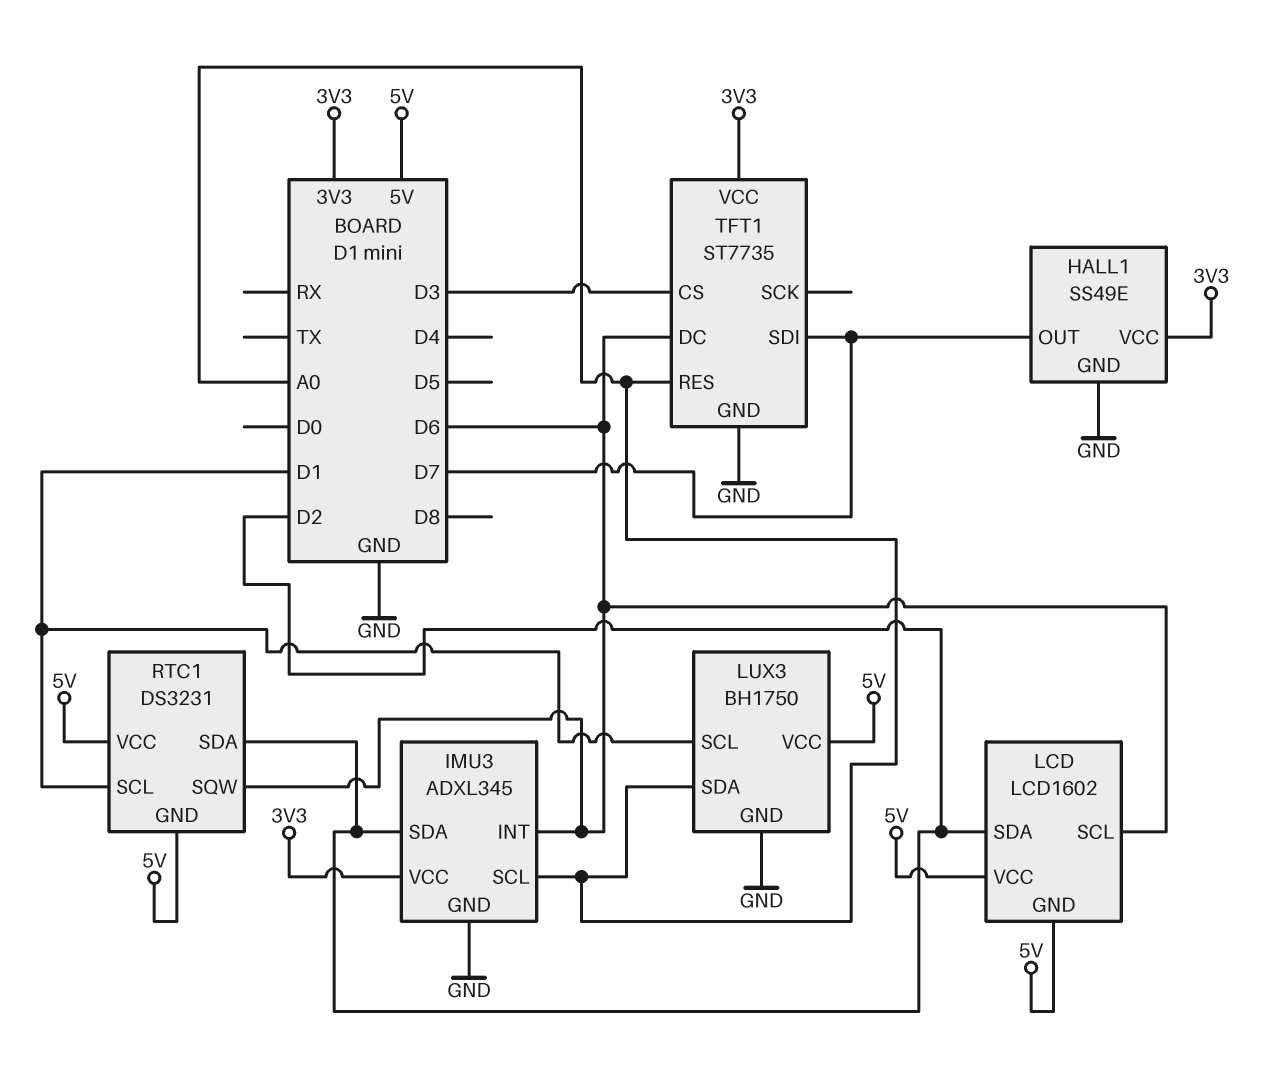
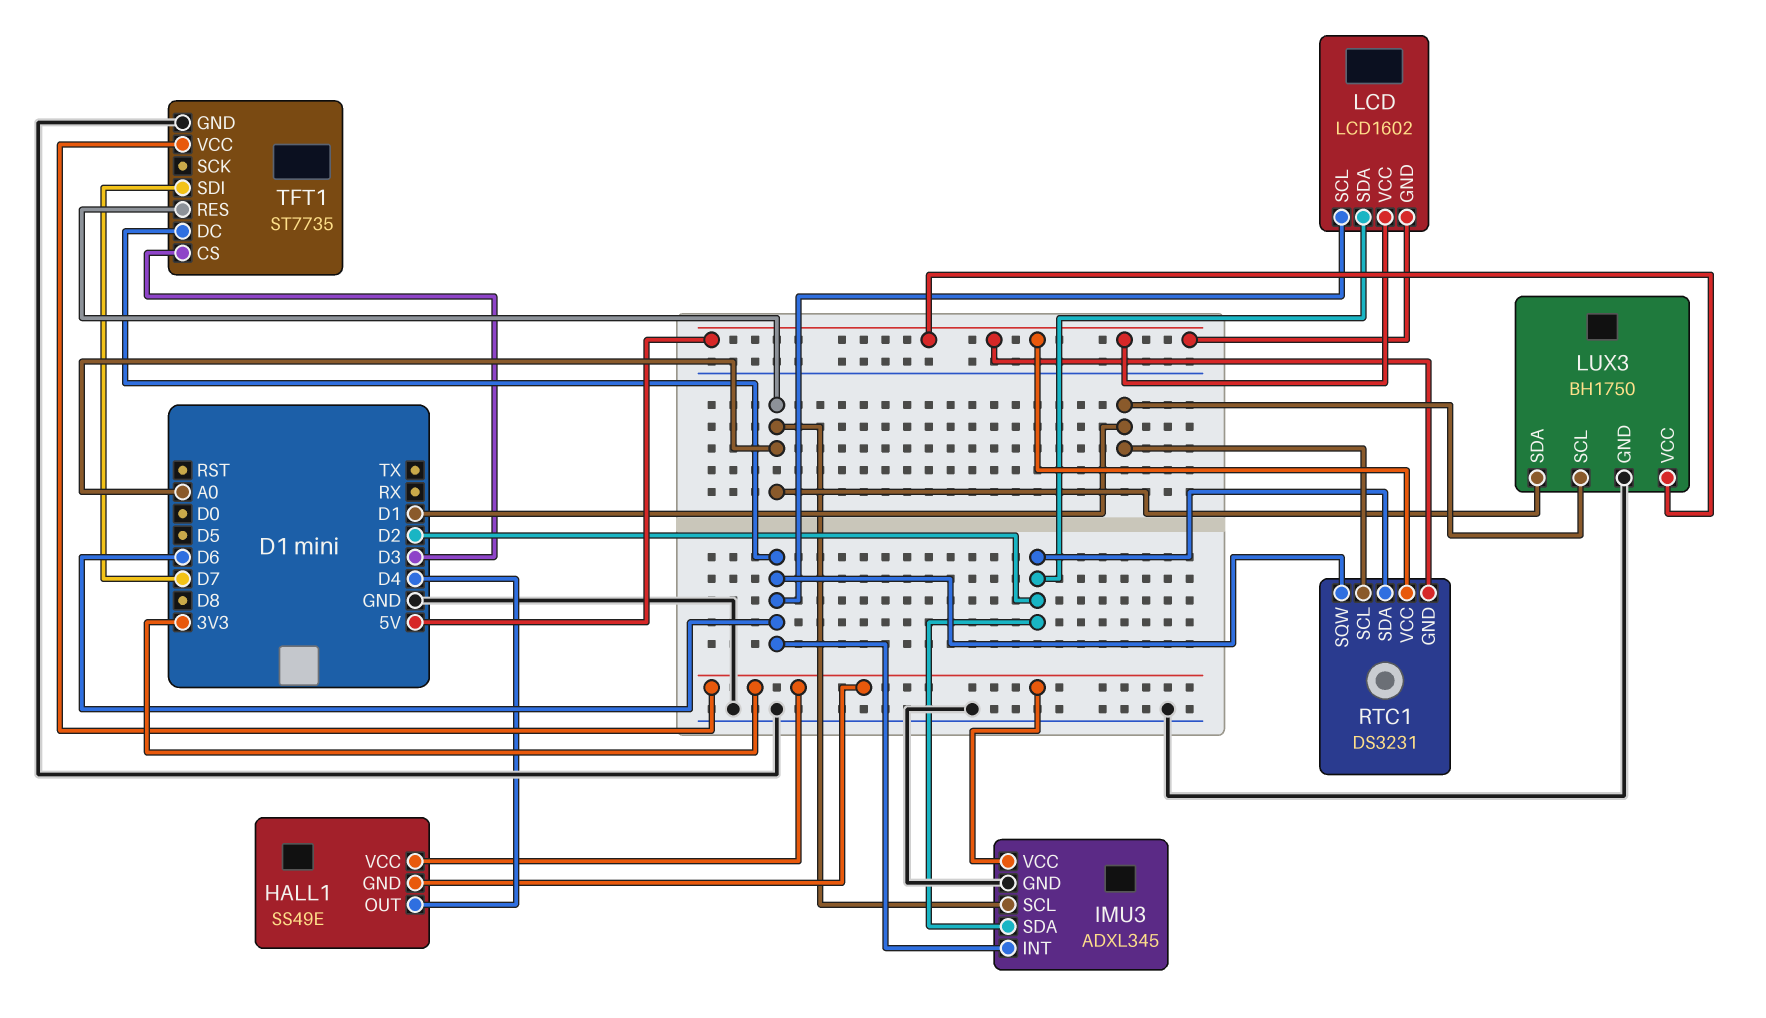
HALL1 pin GND: GND -> 3V3
HALL1 pin OUT: D7 -> D4

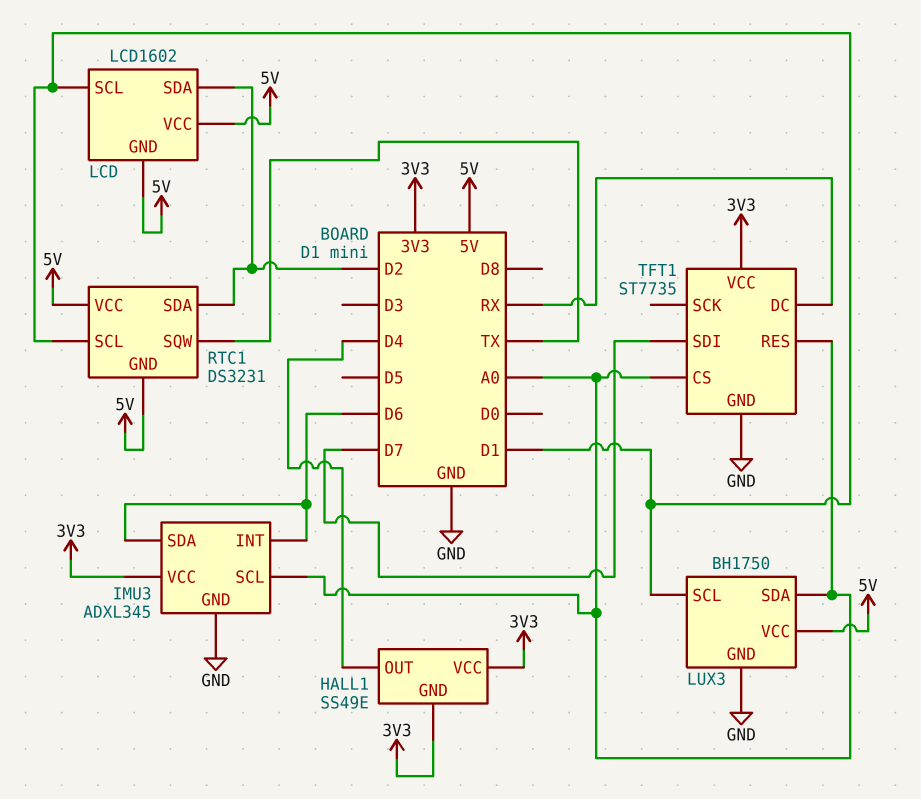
IMU3 pin SDA: D2 -> D6
LCD pin SCL: D6 -> D1
RTC1 pin SQW: D6 -> TX
TFT1 pin CS: D3 -> A0
TFT1 pin DC: D6 -> RX

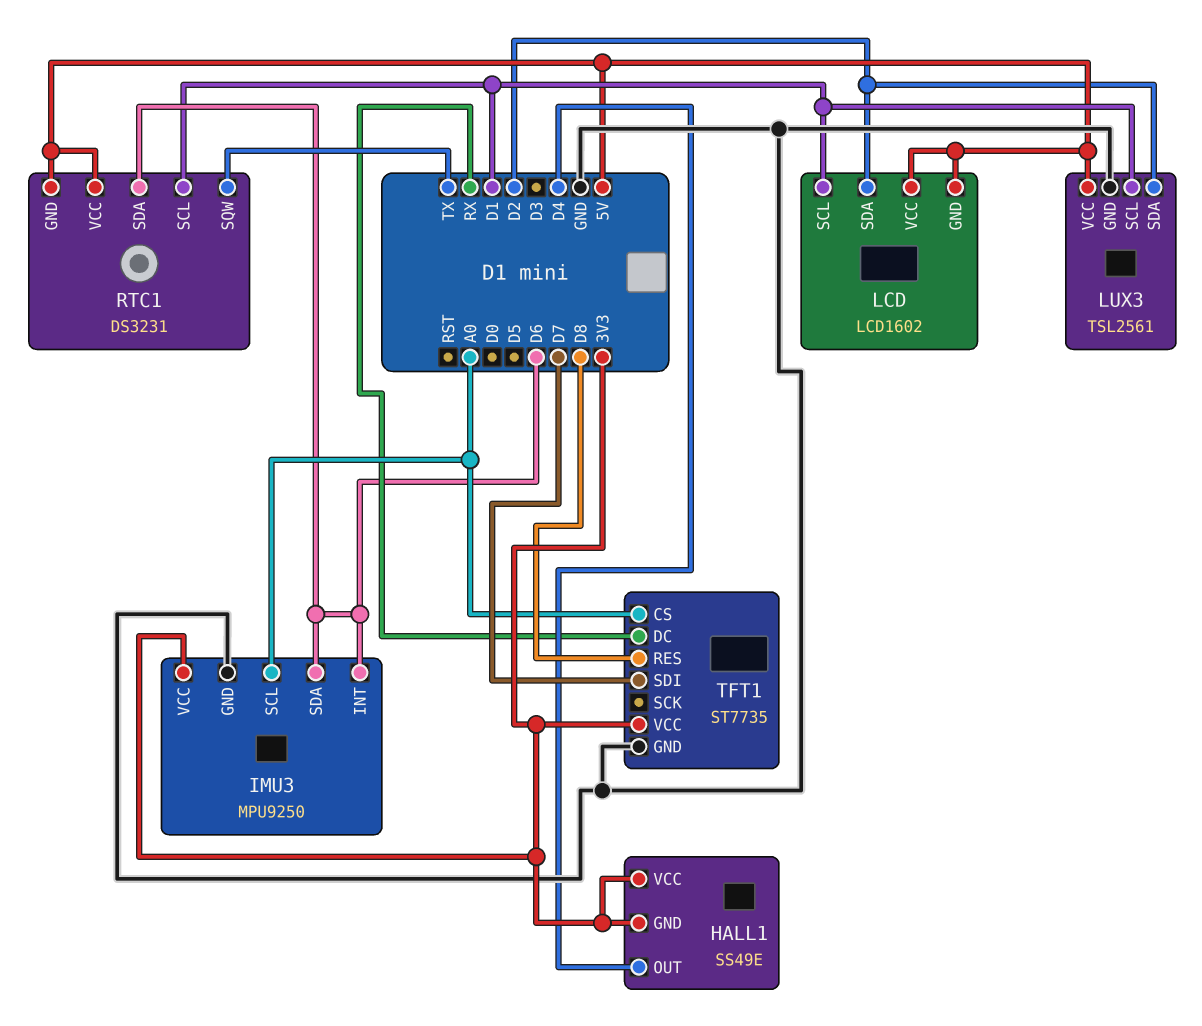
IMU3: ADXL345 -> MPU9250
LUX3: BH1750 -> TSL2561
LUX3 pin SDA: A0 -> D2
RTC1 pin SDA: D2 -> D6
TFT1 pin RES: A0 -> D8

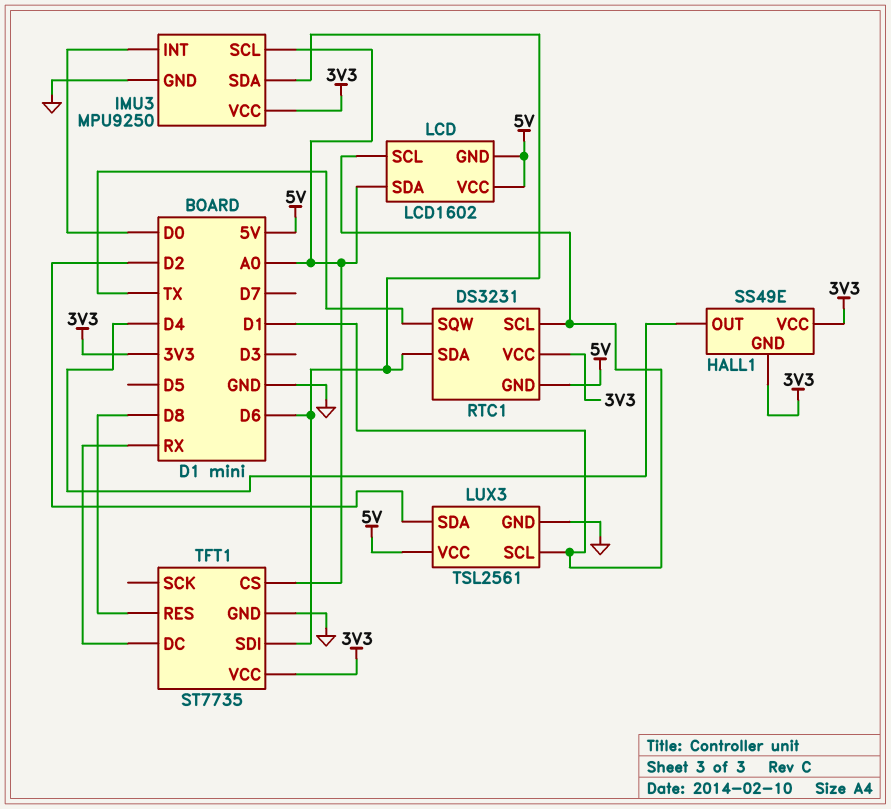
IMU3 pin INT: D6 -> D0
LCD pin SDA: D2 -> A0
RTC1 pin VCC: 5V -> 3V3
TFT1 pin SDI: D7 -> D6

